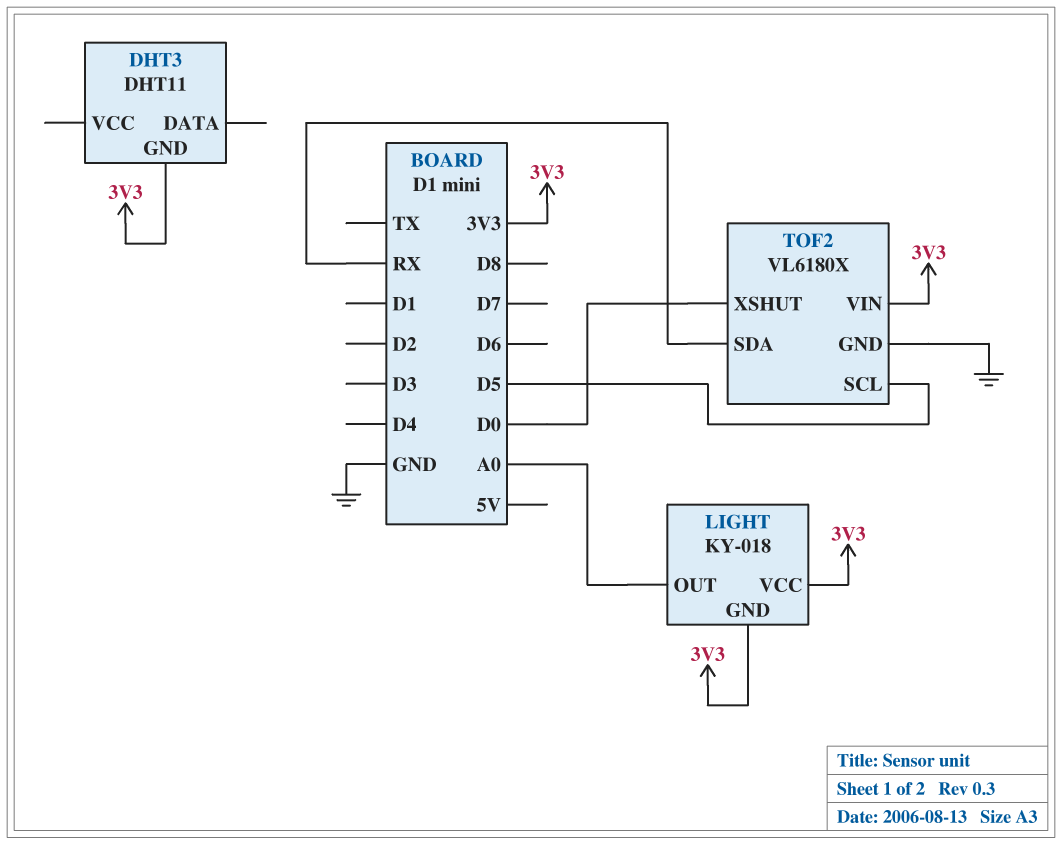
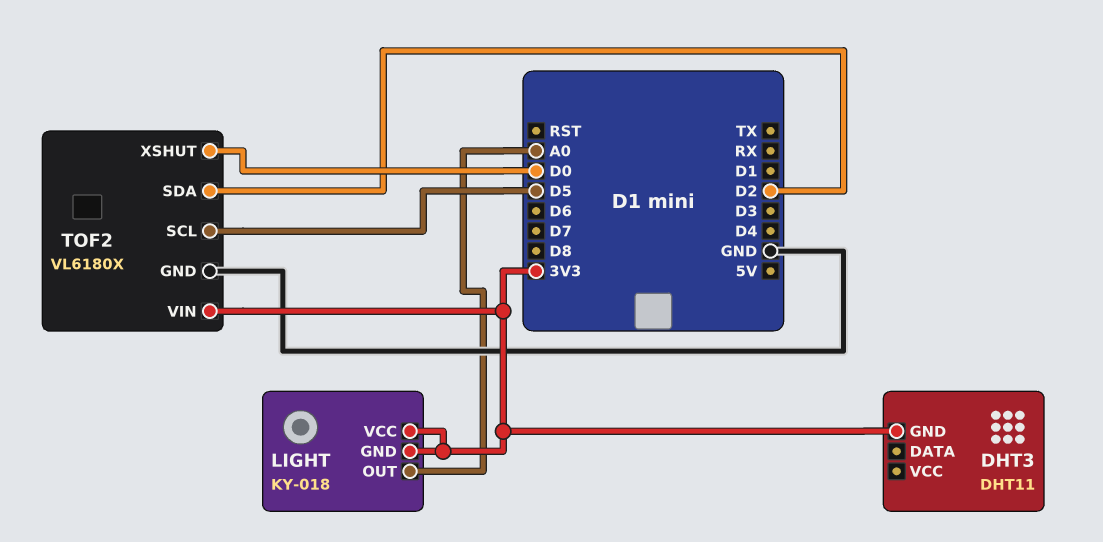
TOF2 pin SDA: RX -> D2

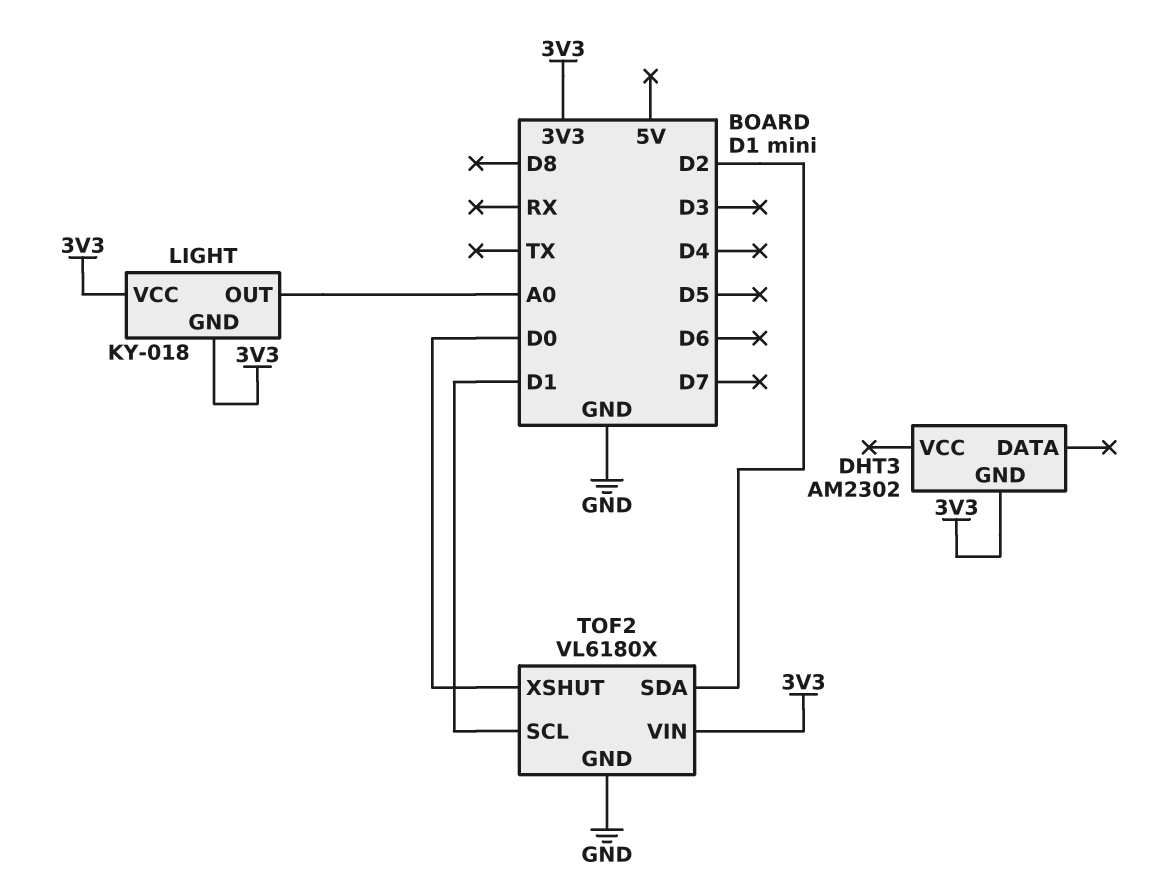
DHT3: DHT11 -> AM2302
TOF2 pin SCL: D5 -> D1

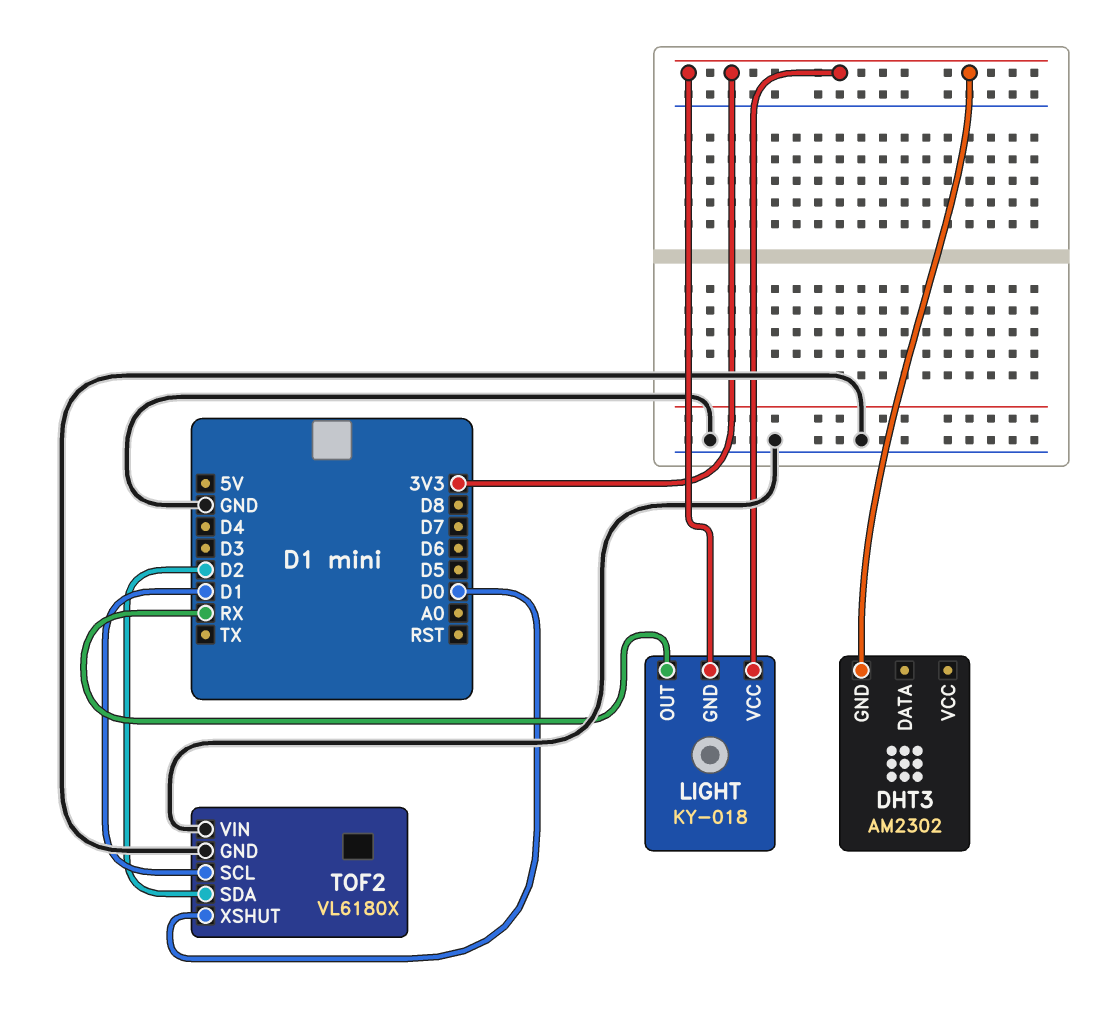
LIGHT pin OUT: A0 -> RX
TOF2 pin VIN: 3V3 -> GND

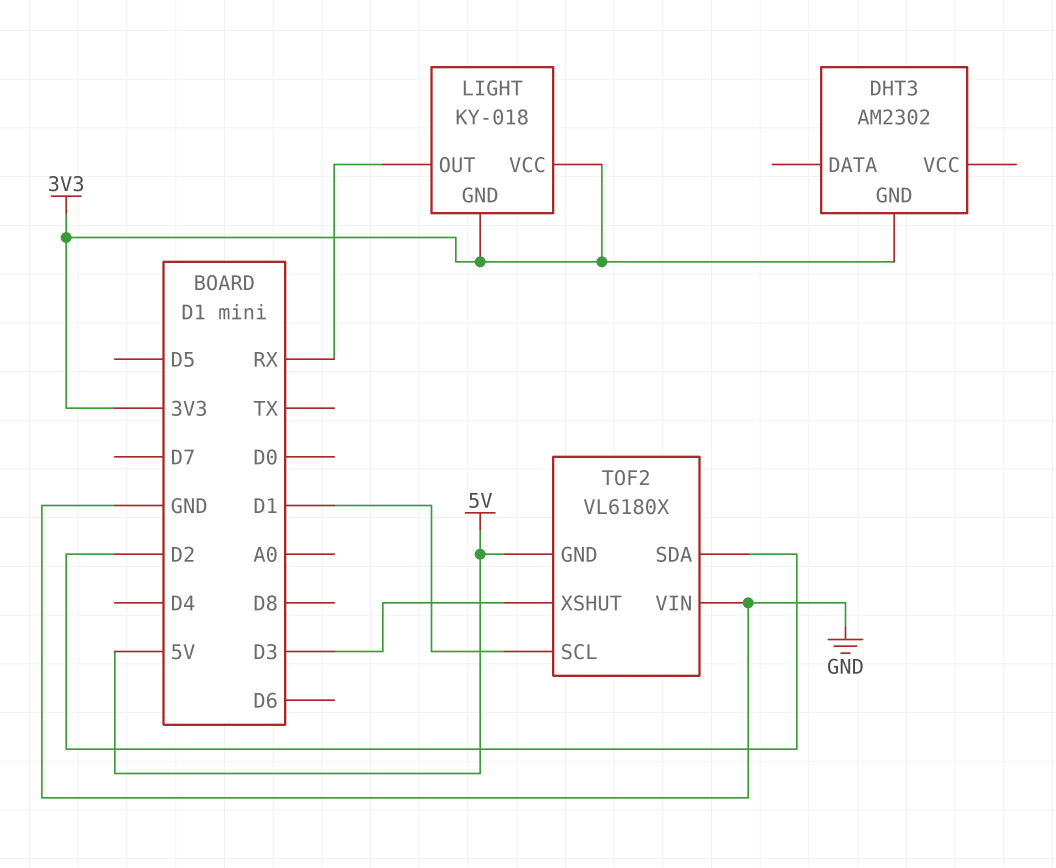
TOF2 pin GND: GND -> 5V
TOF2 pin XSHUT: D0 -> D3

